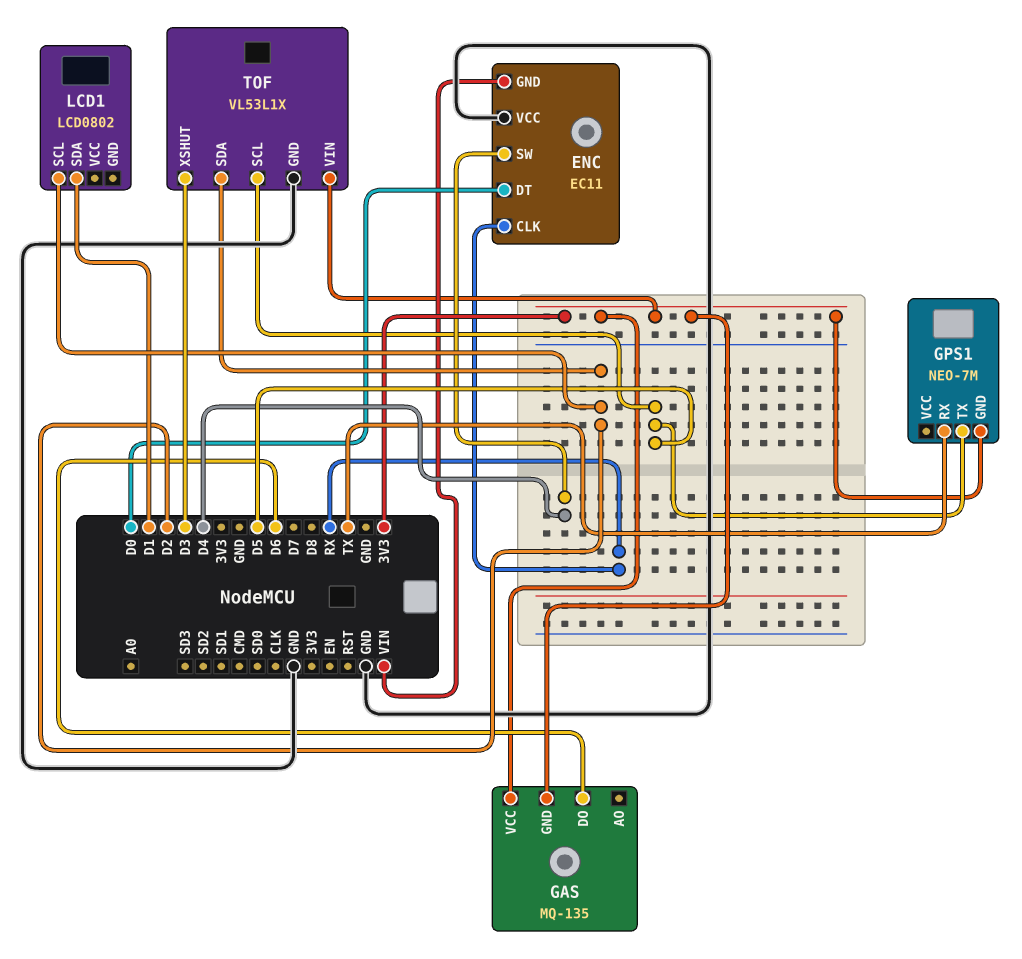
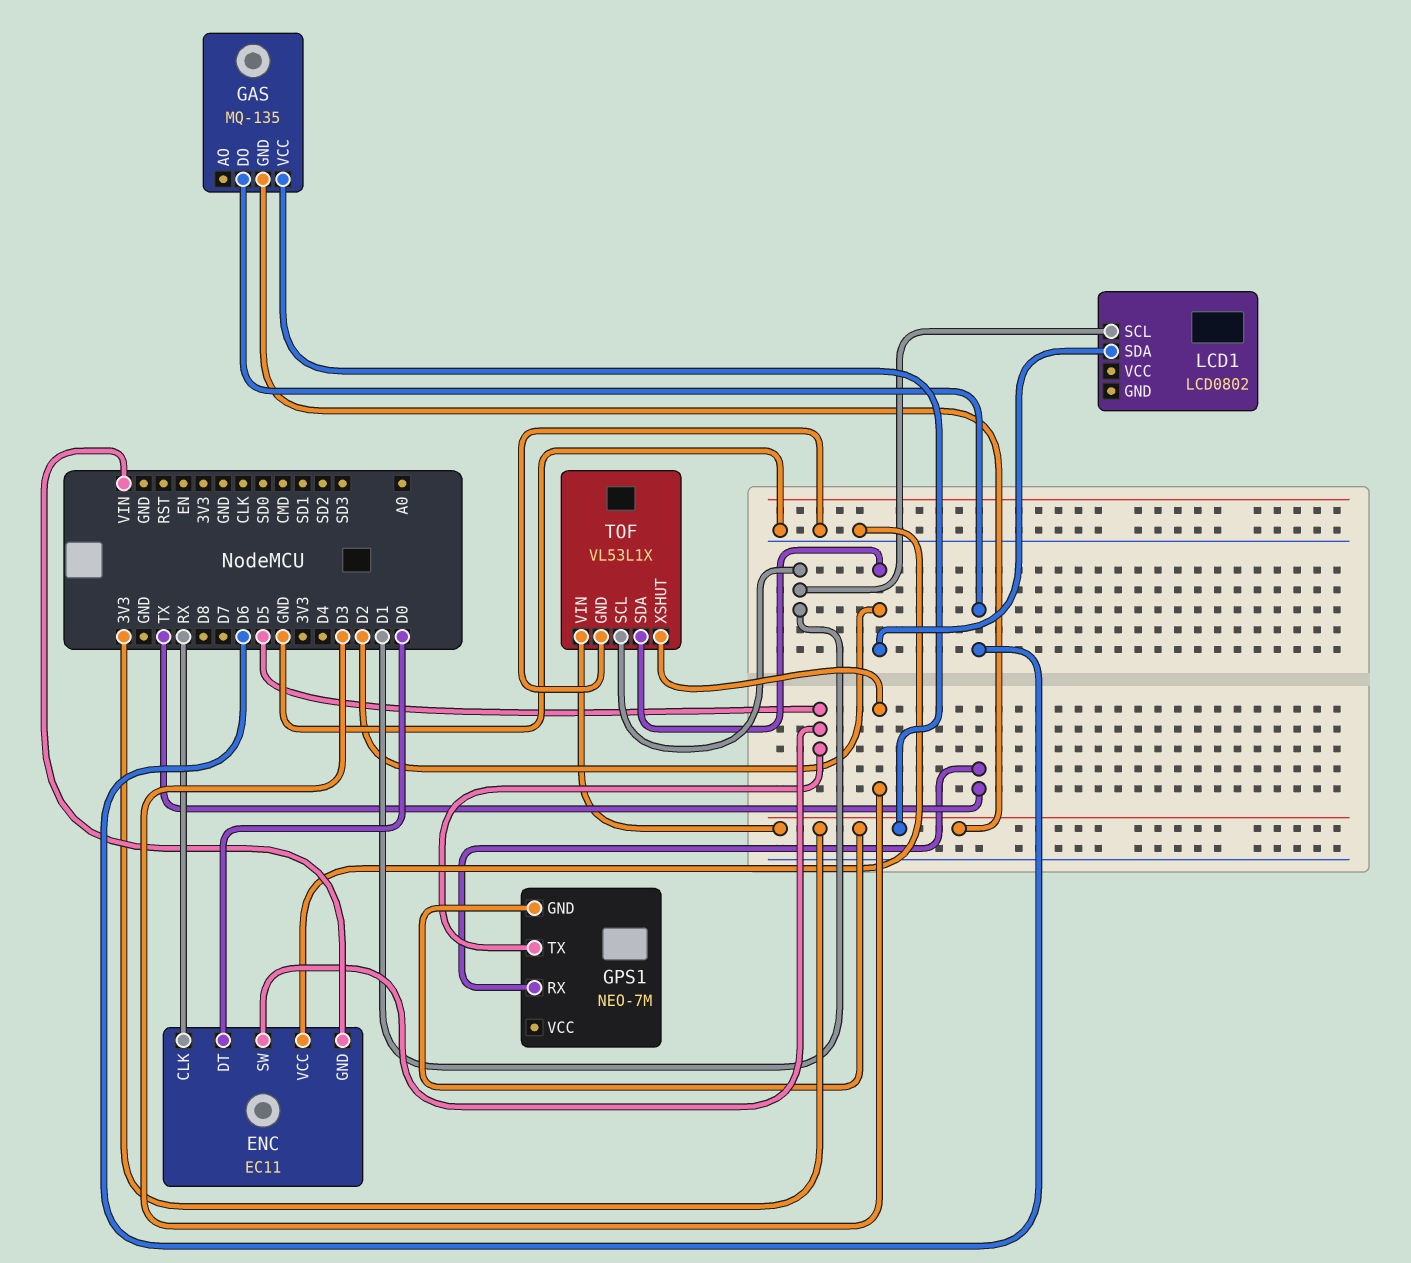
ENC pin SW: D4 -> D5
LCD1 pin SCL: D2 -> D1
LCD1 pin SDA: D1 -> D2
TOF pin SCL: D5 -> D1

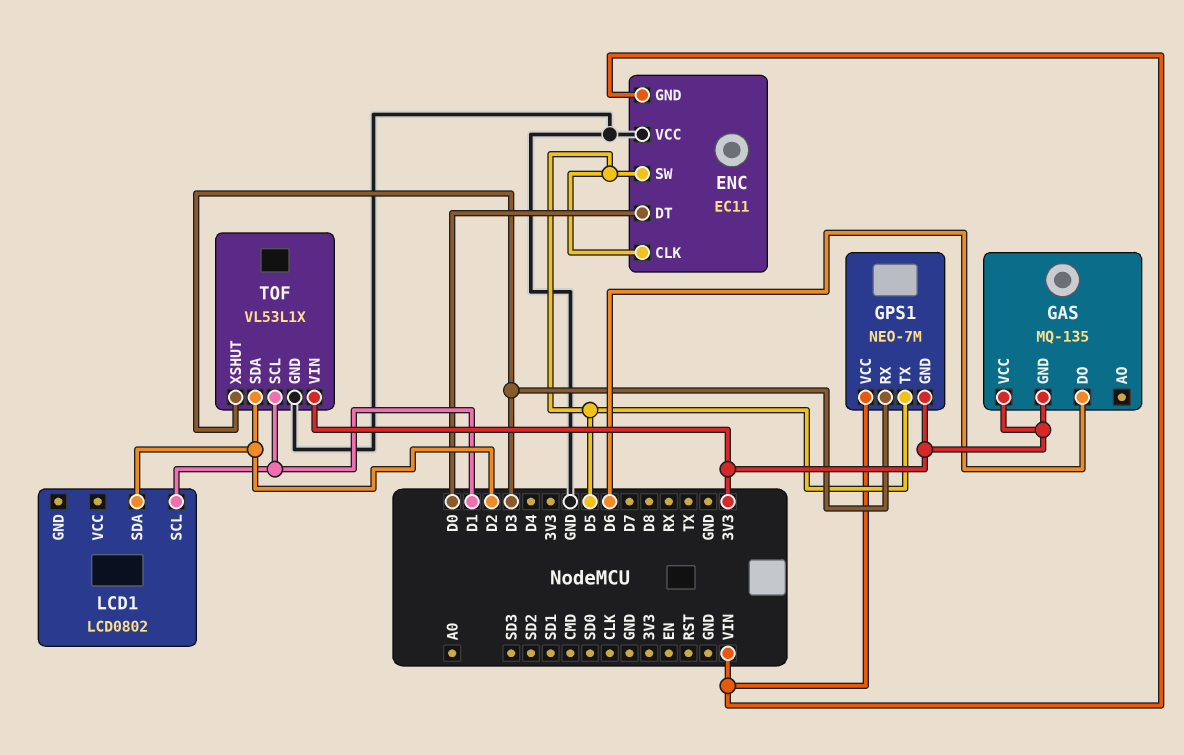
ENC pin CLK: RX -> D5
GPS1 pin RX: TX -> D3
GPS1 pin VCC: none -> VIN

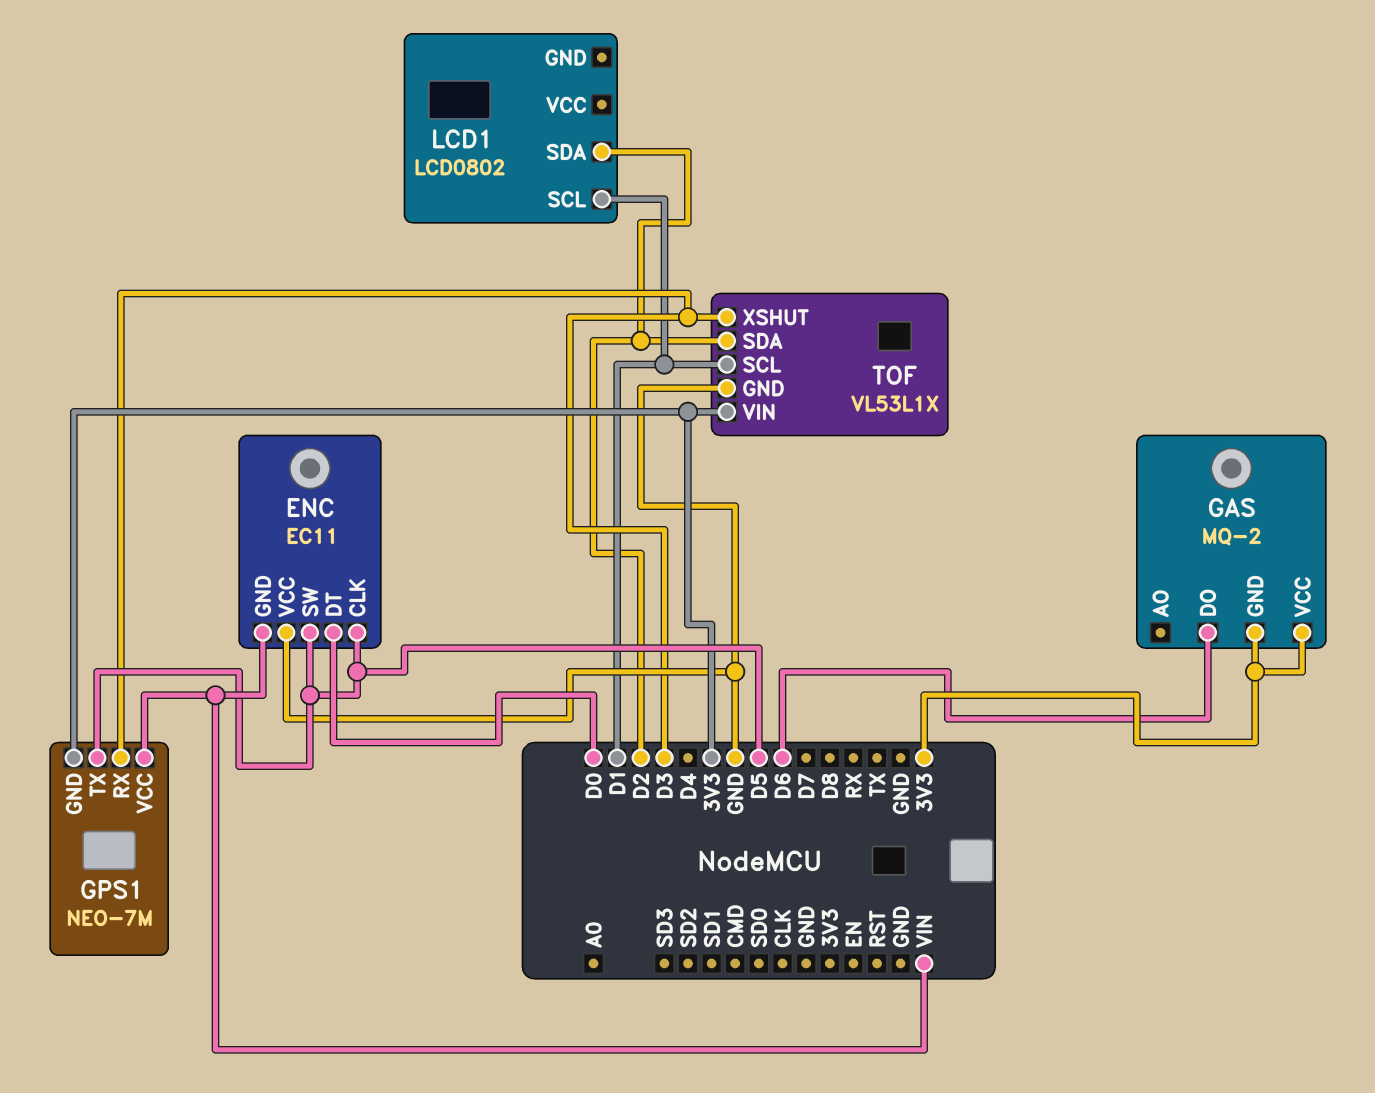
GAS: MQ-135 -> MQ-2

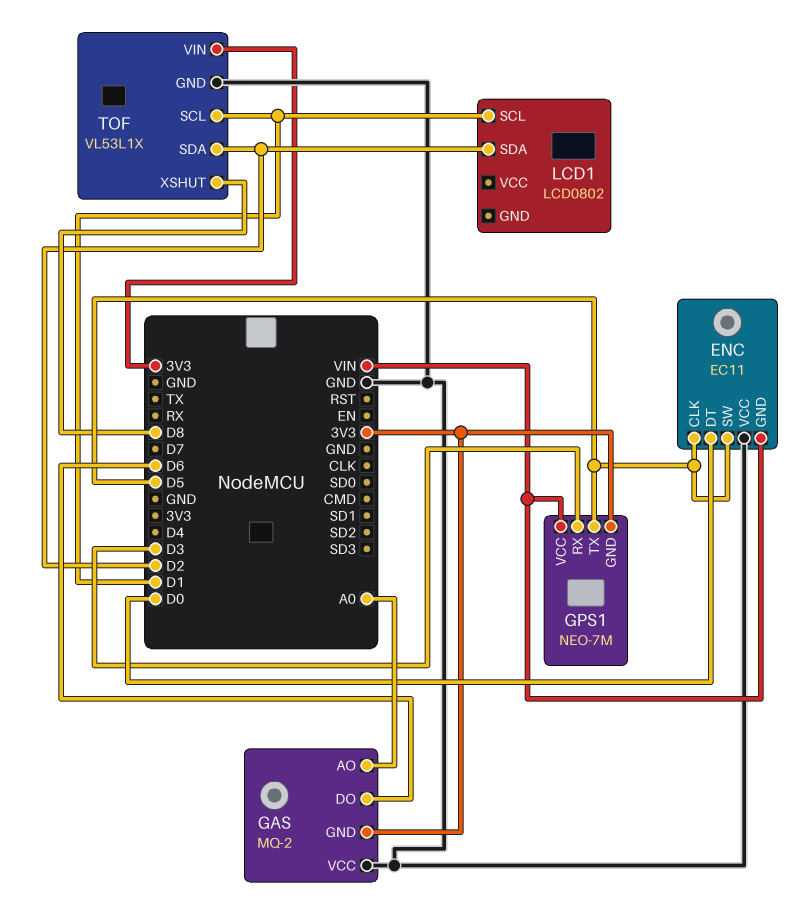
GAS pin AO: none -> A0
GAS pin VCC: 3V3 -> GND
TOF pin XSHUT: D3 -> D8

